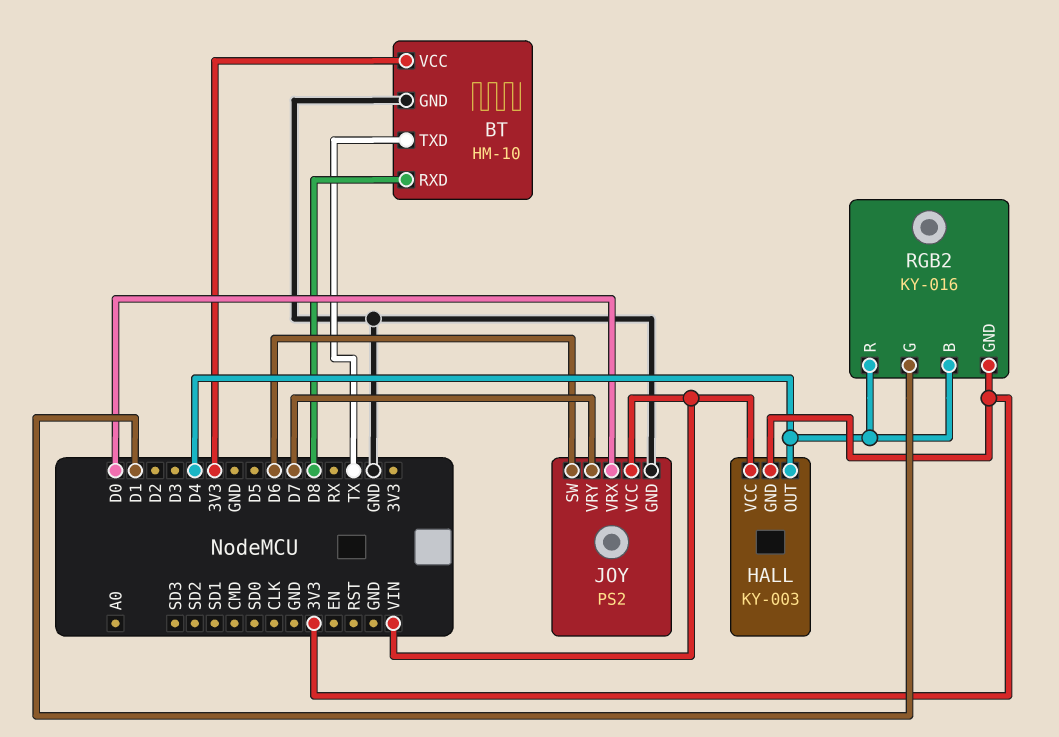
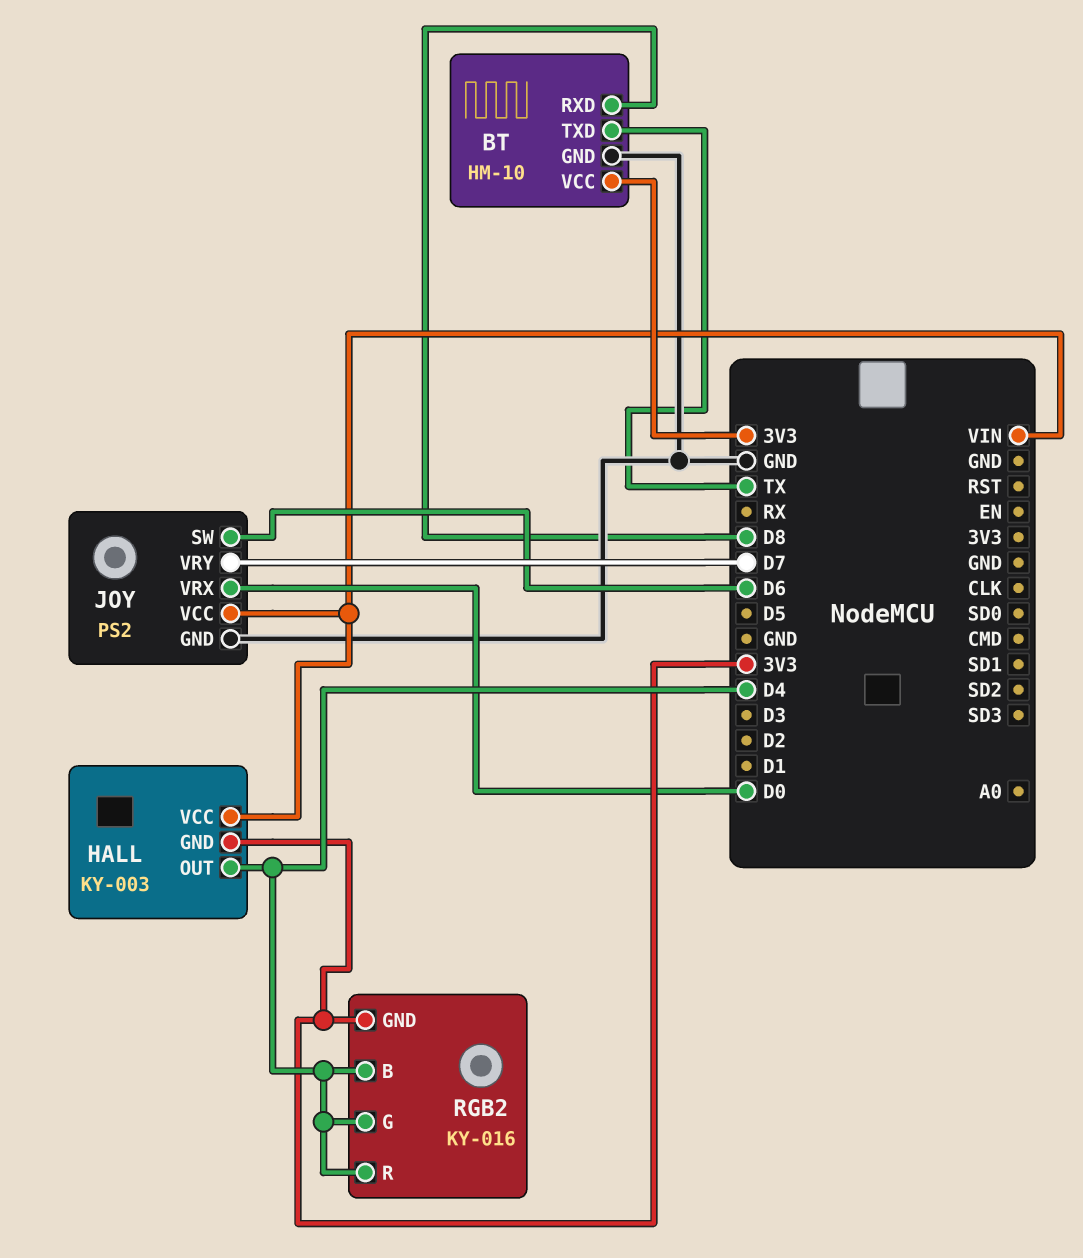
RGB2 pin G: D1 -> D4

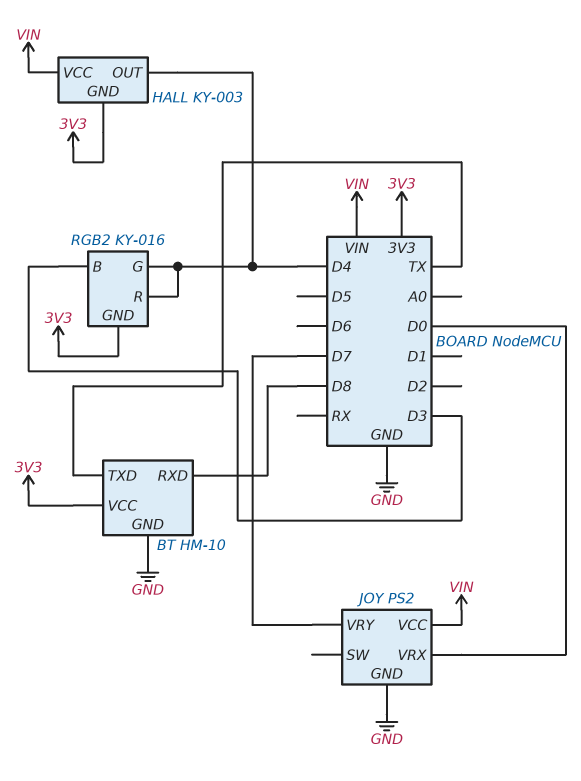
JOY pin SW: D6 -> none
RGB2 pin B: D4 -> D3

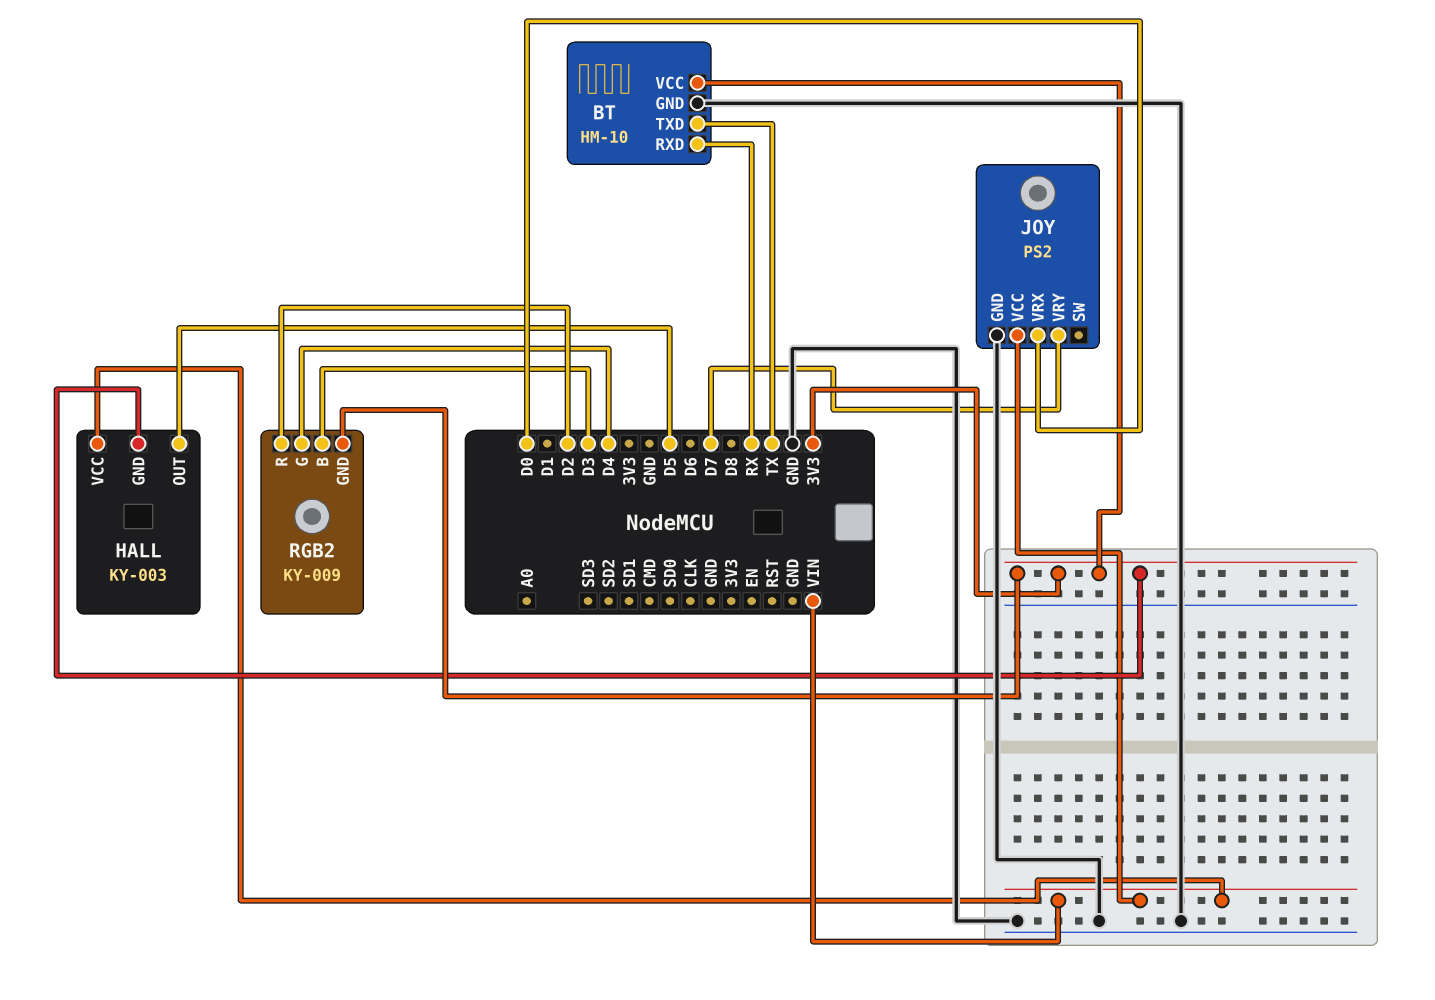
BT pin RXD: D8 -> RX
HALL pin OUT: D4 -> D5
RGB2: KY-016 -> KY-009
RGB2 pin R: D4 -> D2

